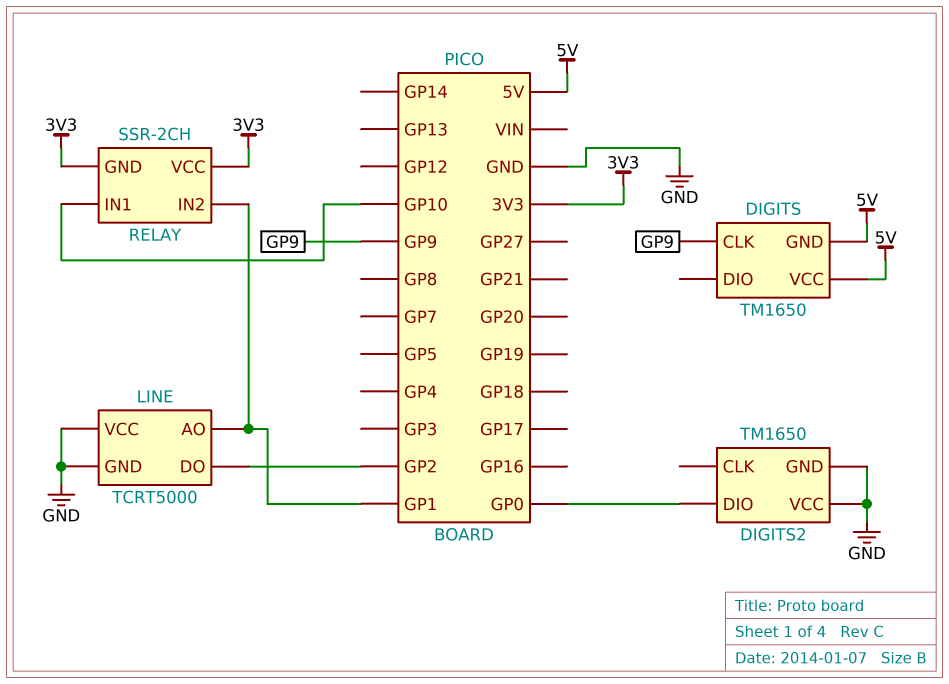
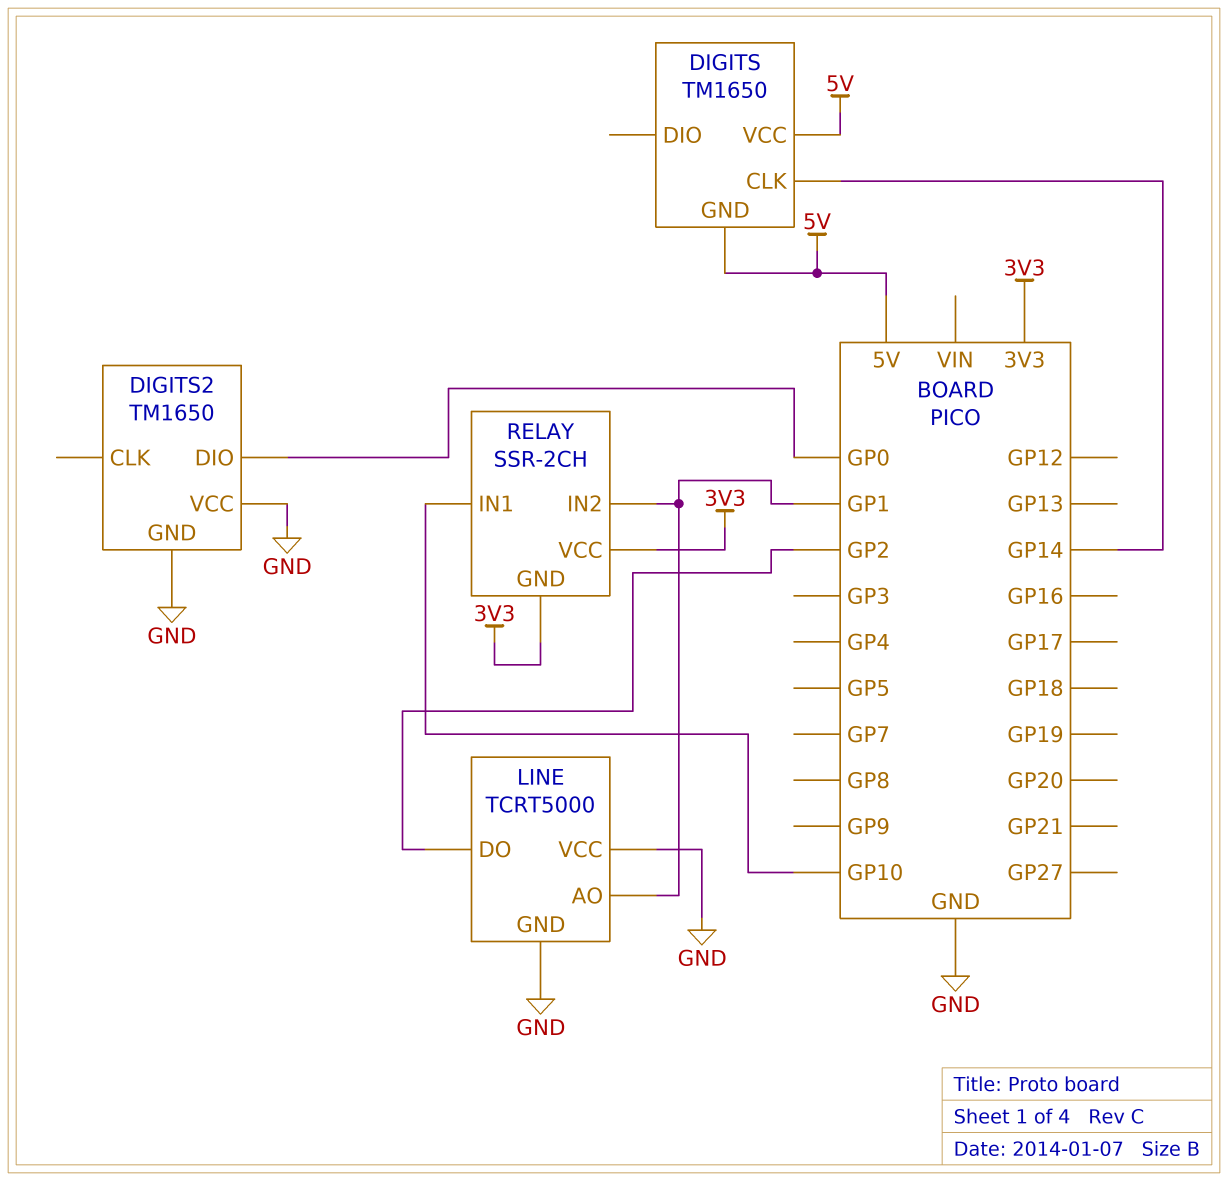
DIGITS pin CLK: GP9 -> GP14

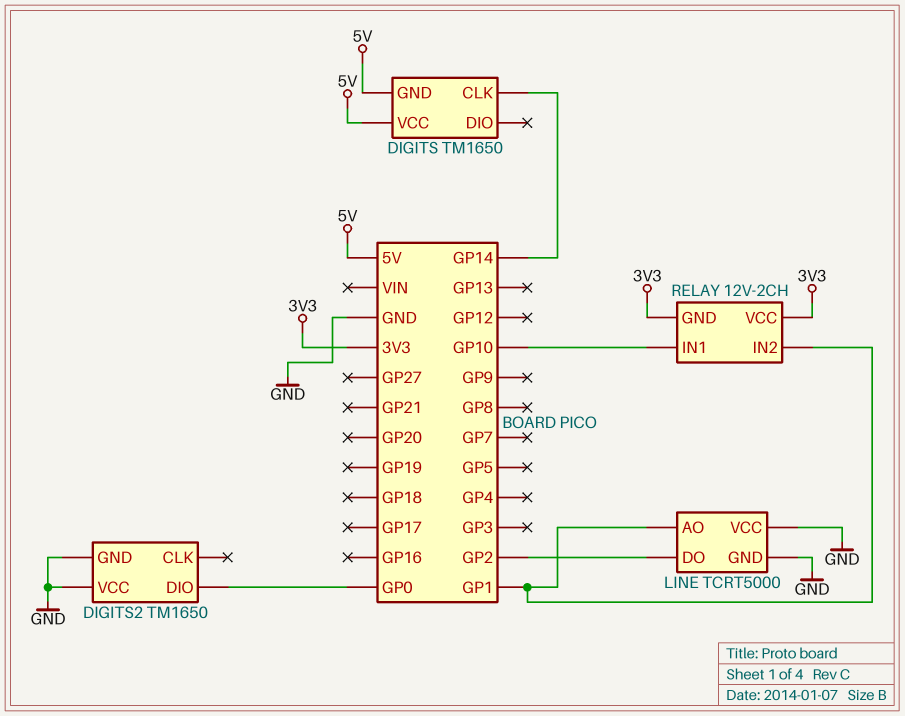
RELAY: SSR-2CH -> 12V-2CH

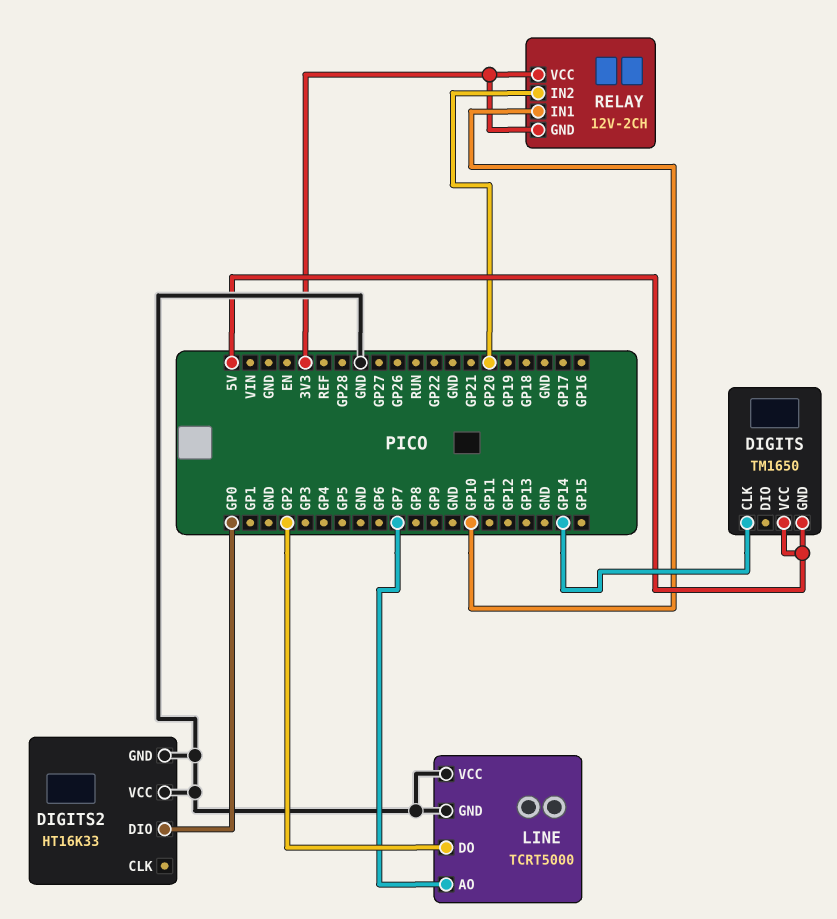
DIGITS2: TM1650 -> HT16K33
LINE pin AO: GP1 -> GP7
RELAY pin IN2: GP1 -> GP20

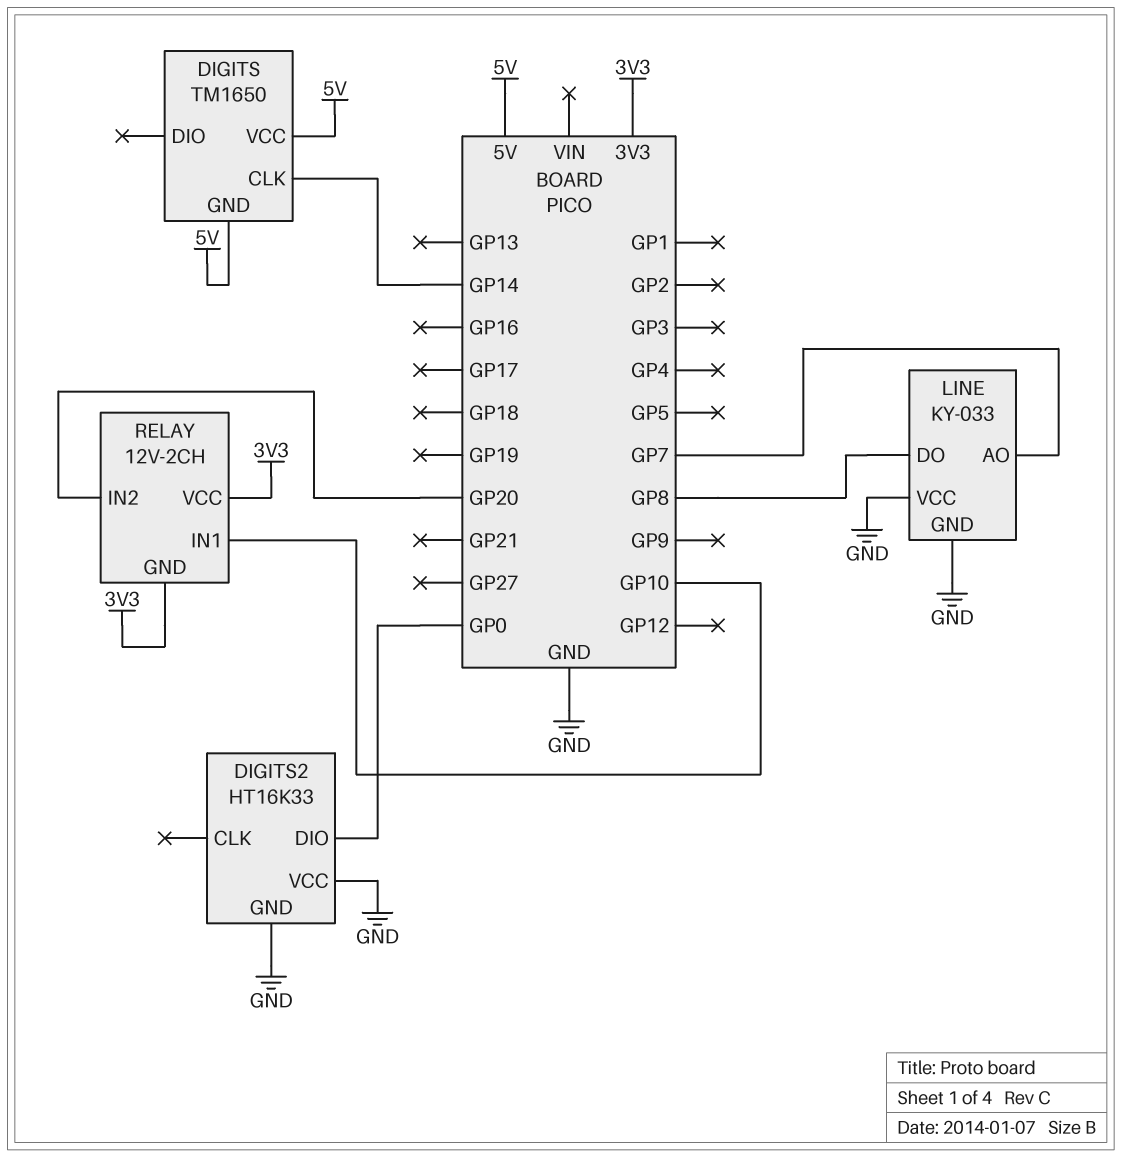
LINE: TCRT5000 -> KY-033
LINE pin DO: GP2 -> GP8

